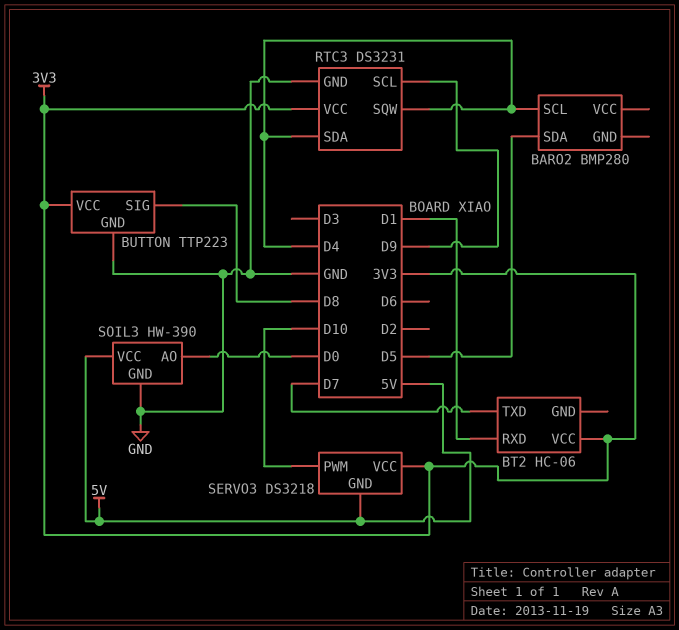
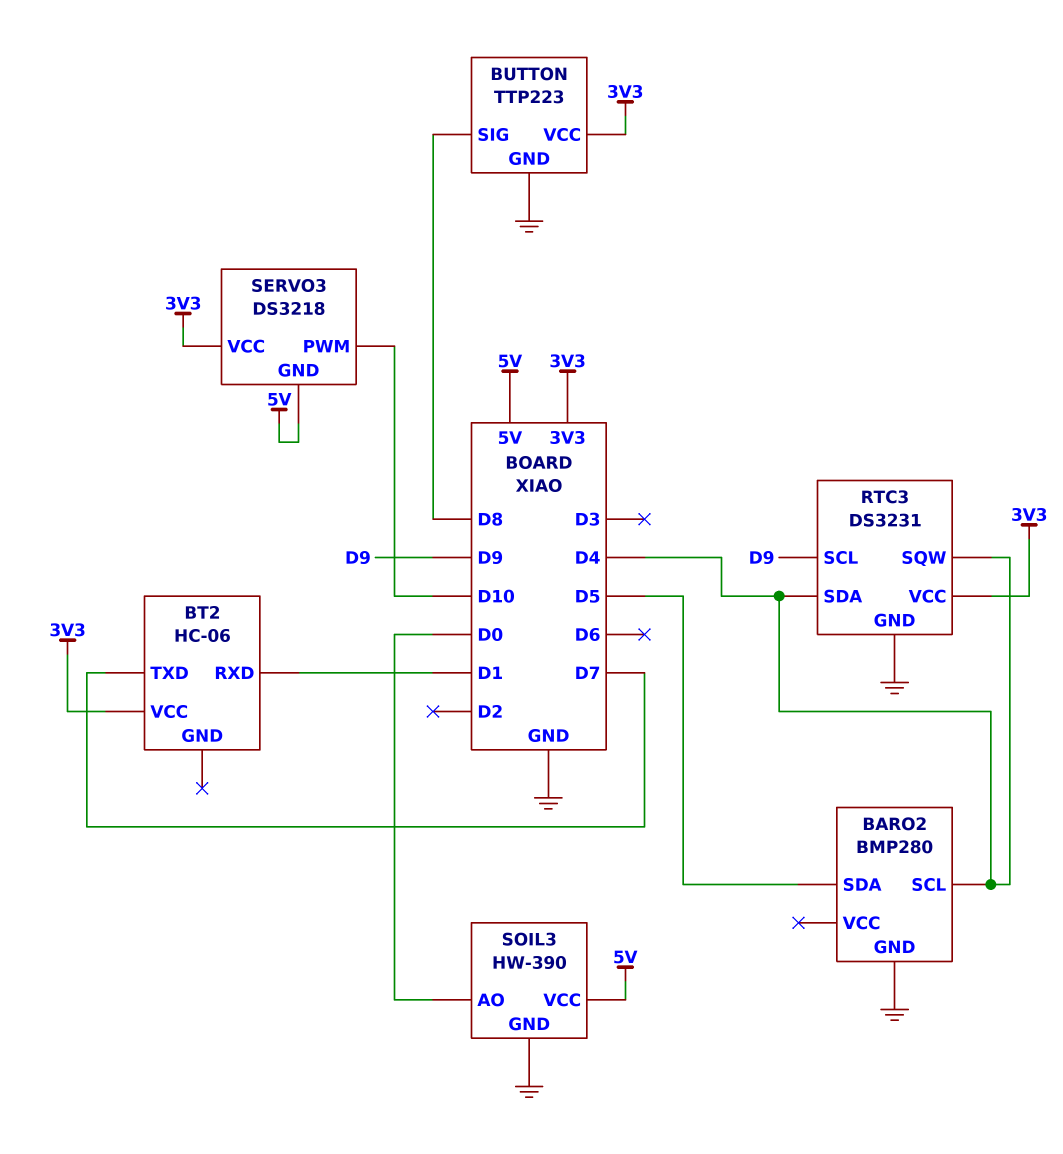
BARO2 pin GND: none -> GND

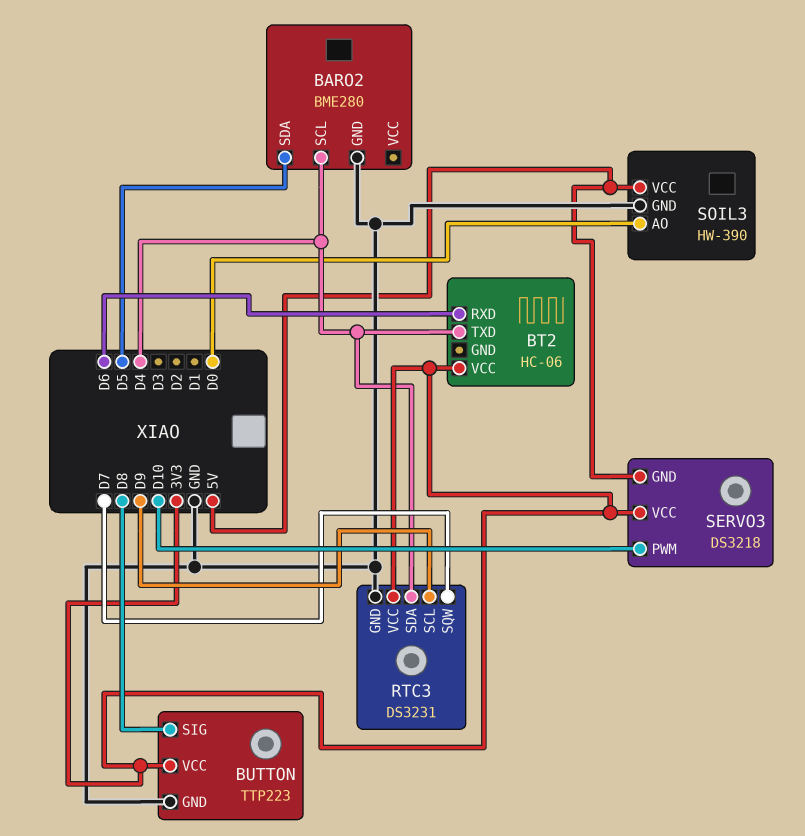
BARO2: BMP280 -> BME280
BT2 pin RXD: D1 -> D6
BT2 pin TXD: D7 -> D4
RTC3 pin SQW: D4 -> D7

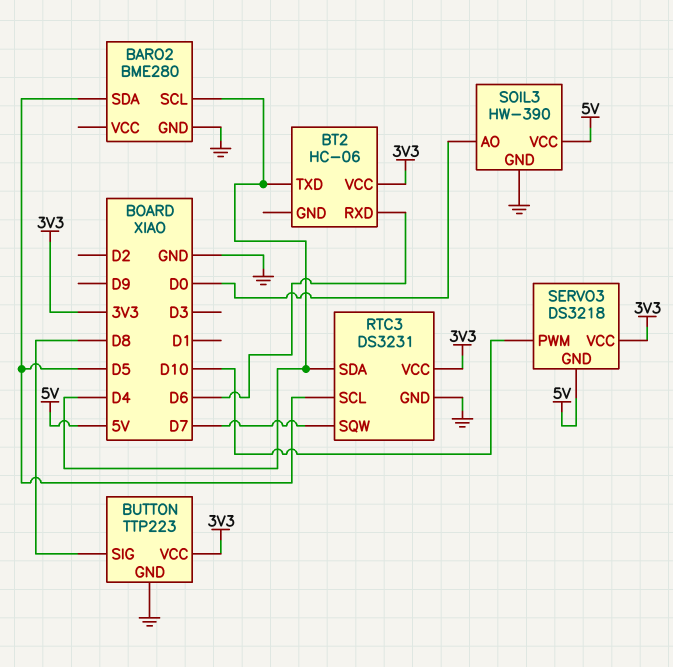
RTC3 pin SCL: D9 -> D5

